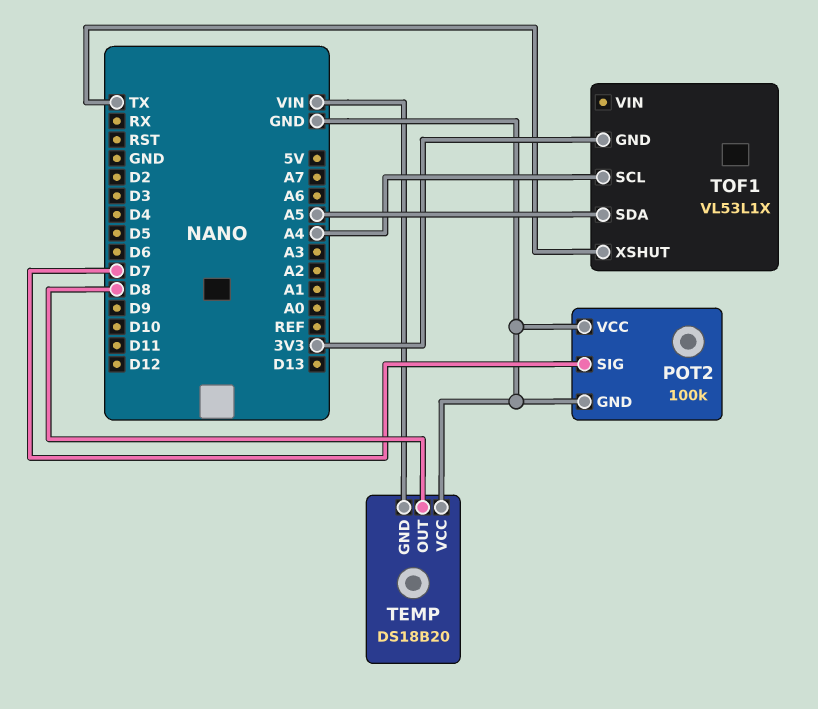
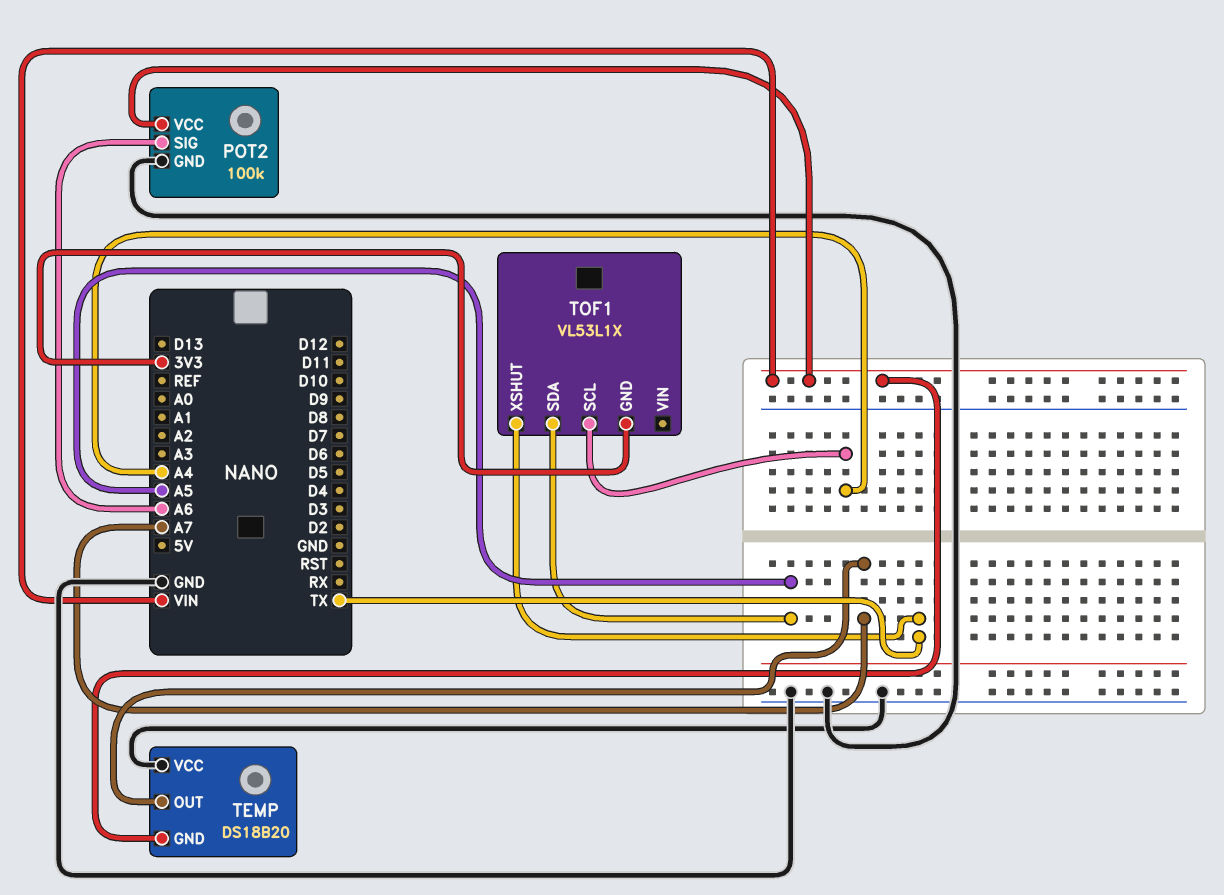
POT2 pin SIG: D7 -> A6
POT2 pin VCC: GND -> VIN
TEMP pin OUT: D8 -> A7

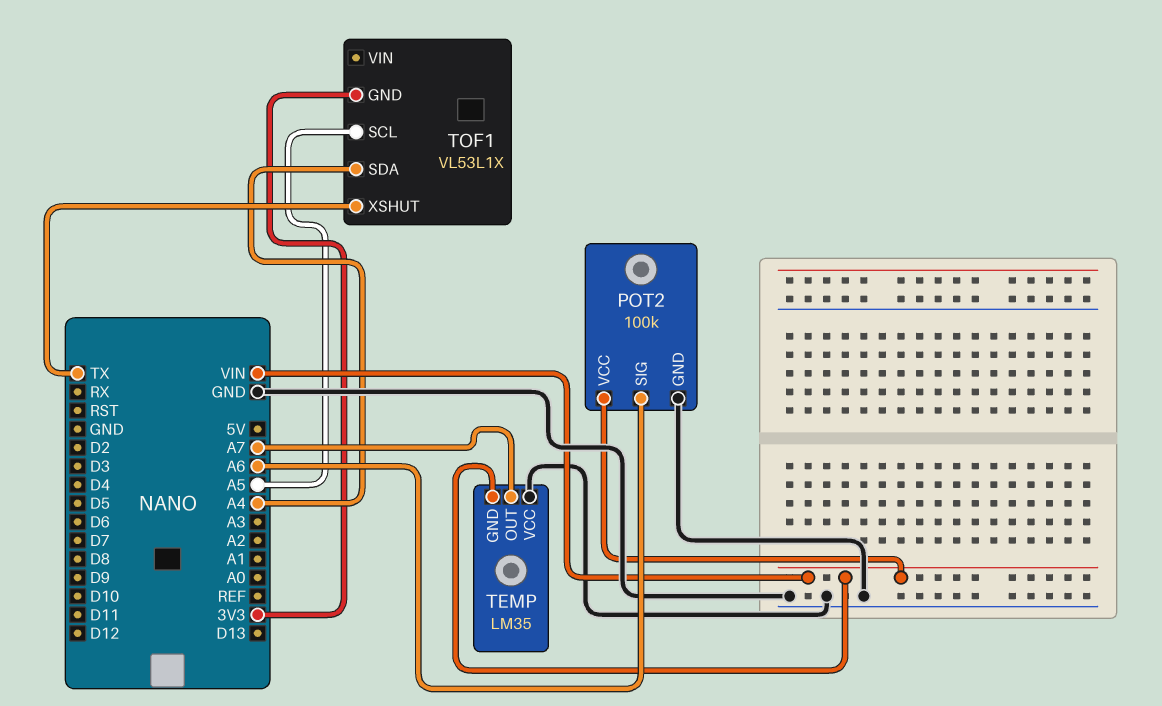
TEMP: DS18B20 -> LM35
TOF1 pin SCL: A4 -> A5
TOF1 pin SDA: A5 -> A4

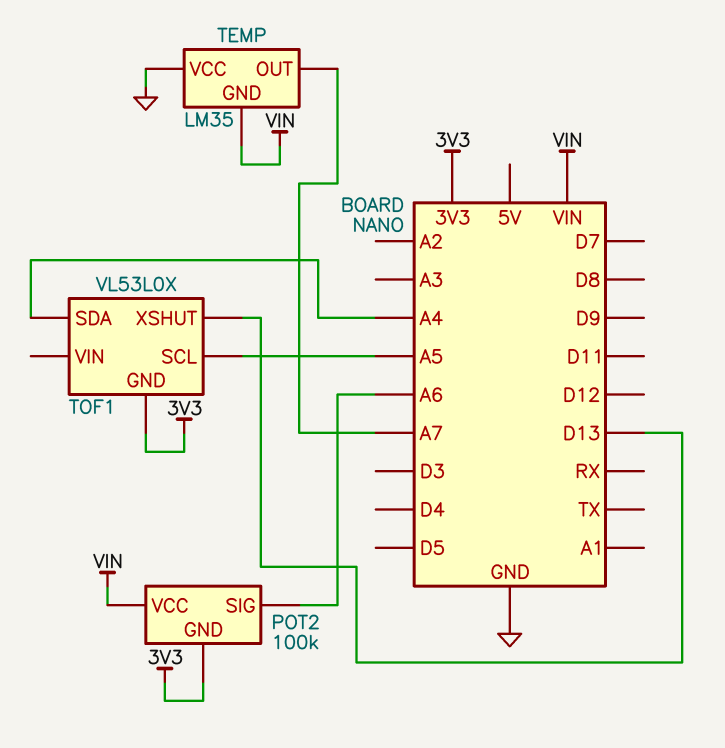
POT2 pin GND: GND -> 3V3
TOF1: VL53L1X -> VL53L0X
TOF1 pin XSHUT: TX -> D13

